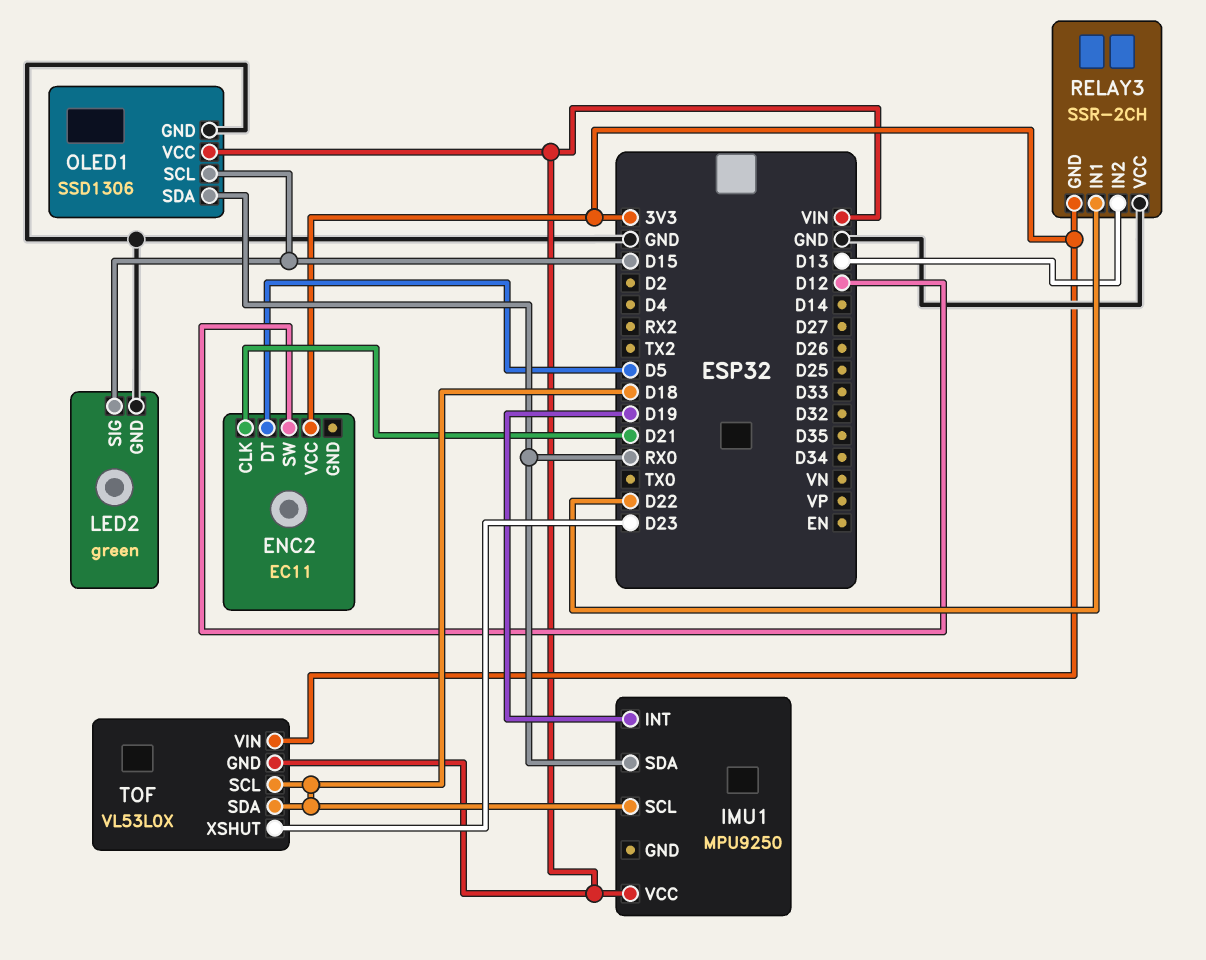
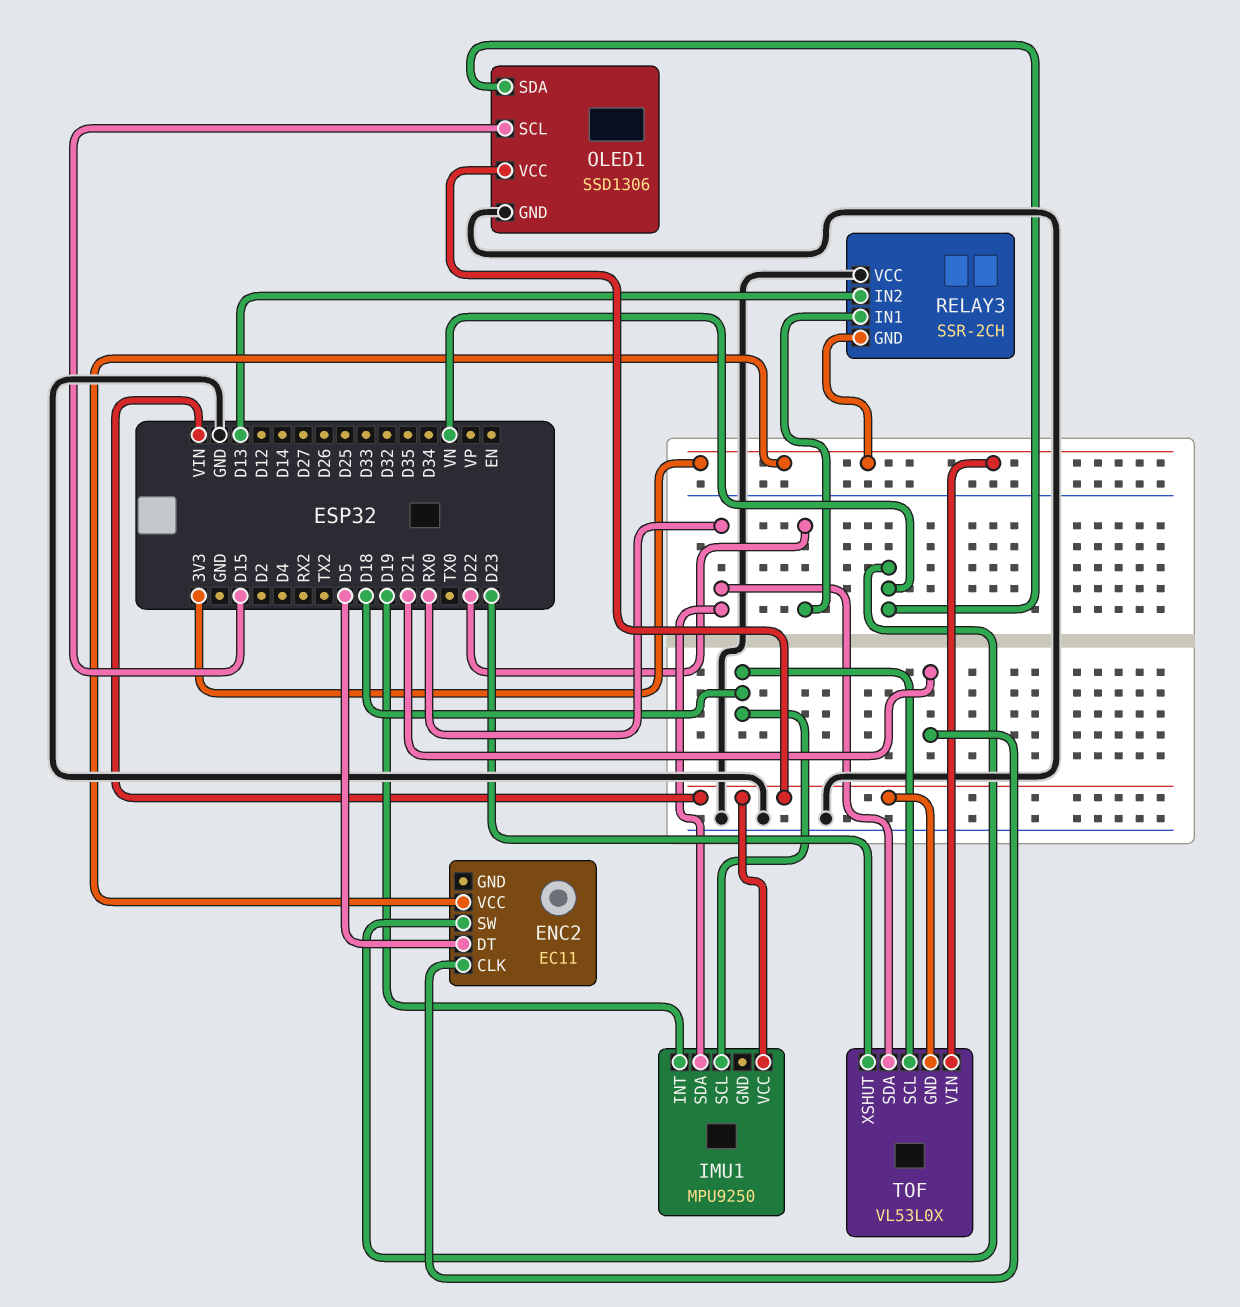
ENC2 pin SW: D12 -> VN
LED2: green -> none
LED2 pin GND: GND -> none
LED2 pin SIG: D15 -> none
OLED1 pin SDA: RX0 -> VN
TOF pin SDA: D18 -> RX0

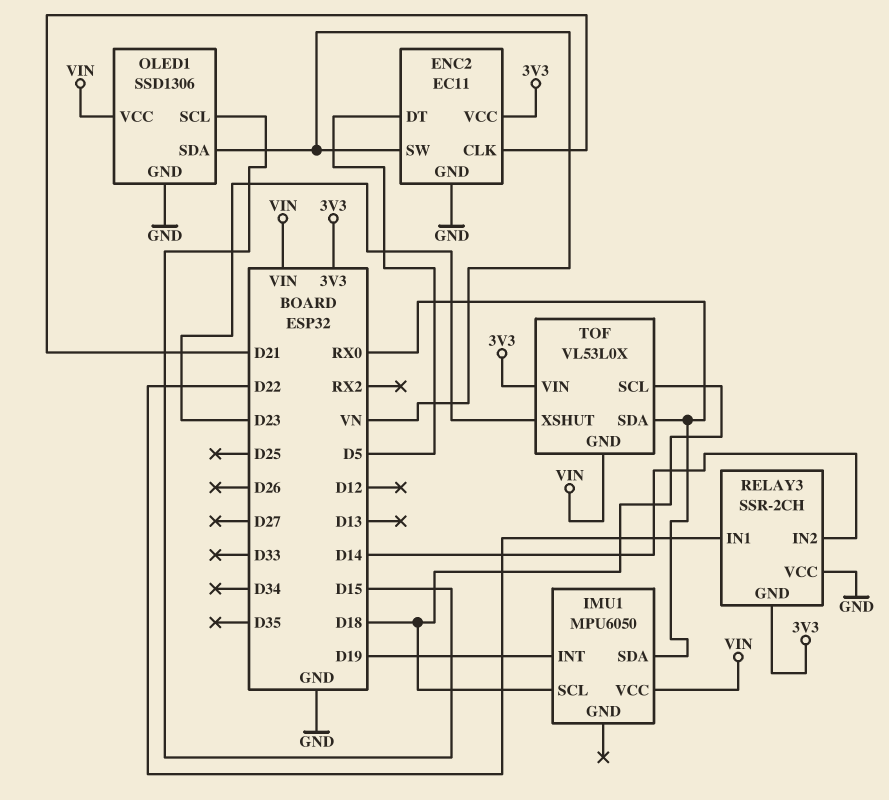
ENC2 pin GND: none -> GND
IMU1: MPU9250 -> MPU6050
RELAY3 pin IN2: D13 -> D14

